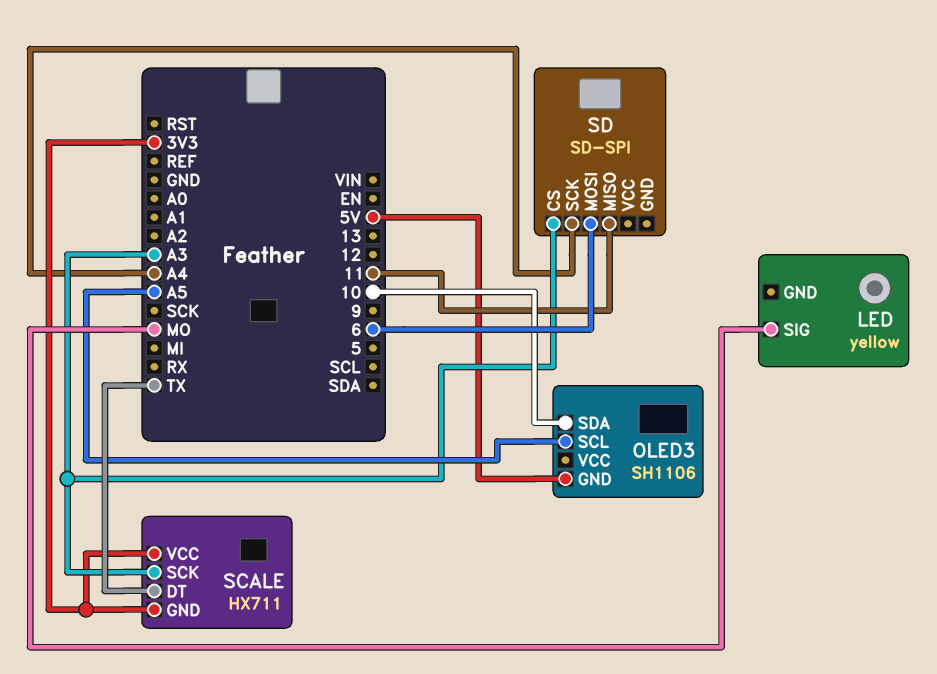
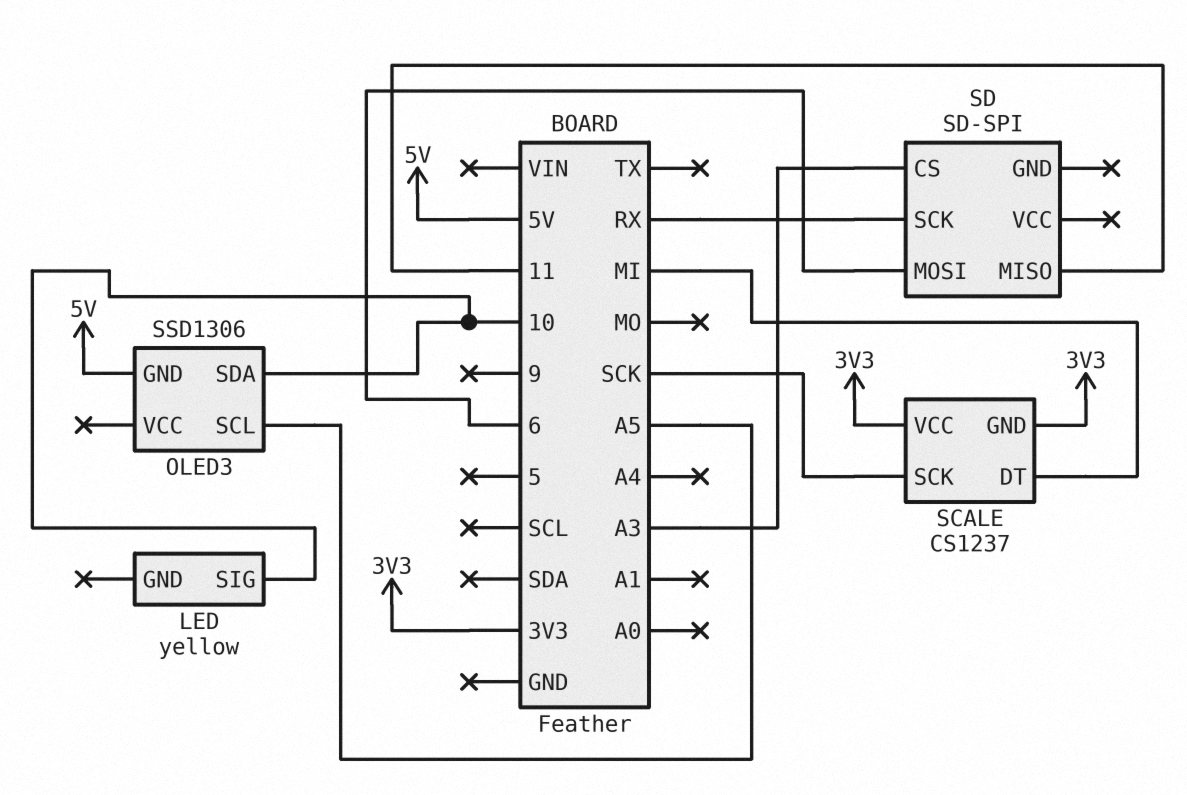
LED pin SIG: MO -> 10
OLED3: SH1106 -> SSD1306
SCALE: HX711 -> CS1237
SCALE pin DT: TX -> MI
SCALE pin SCK: A3 -> SCK
SD pin SCK: A4 -> RX

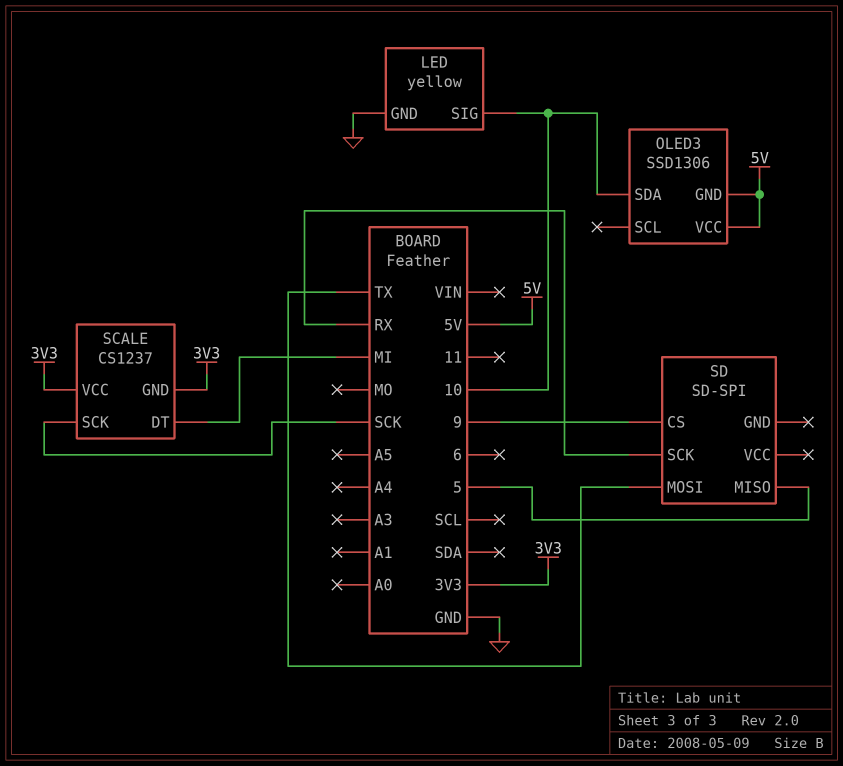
LED pin GND: none -> GND
OLED3 pin SCL: A5 -> none
OLED3 pin VCC: none -> 5V
SD pin CS: A3 -> 9
SD pin MISO: 11 -> 5
SD pin MOSI: 6 -> TX

